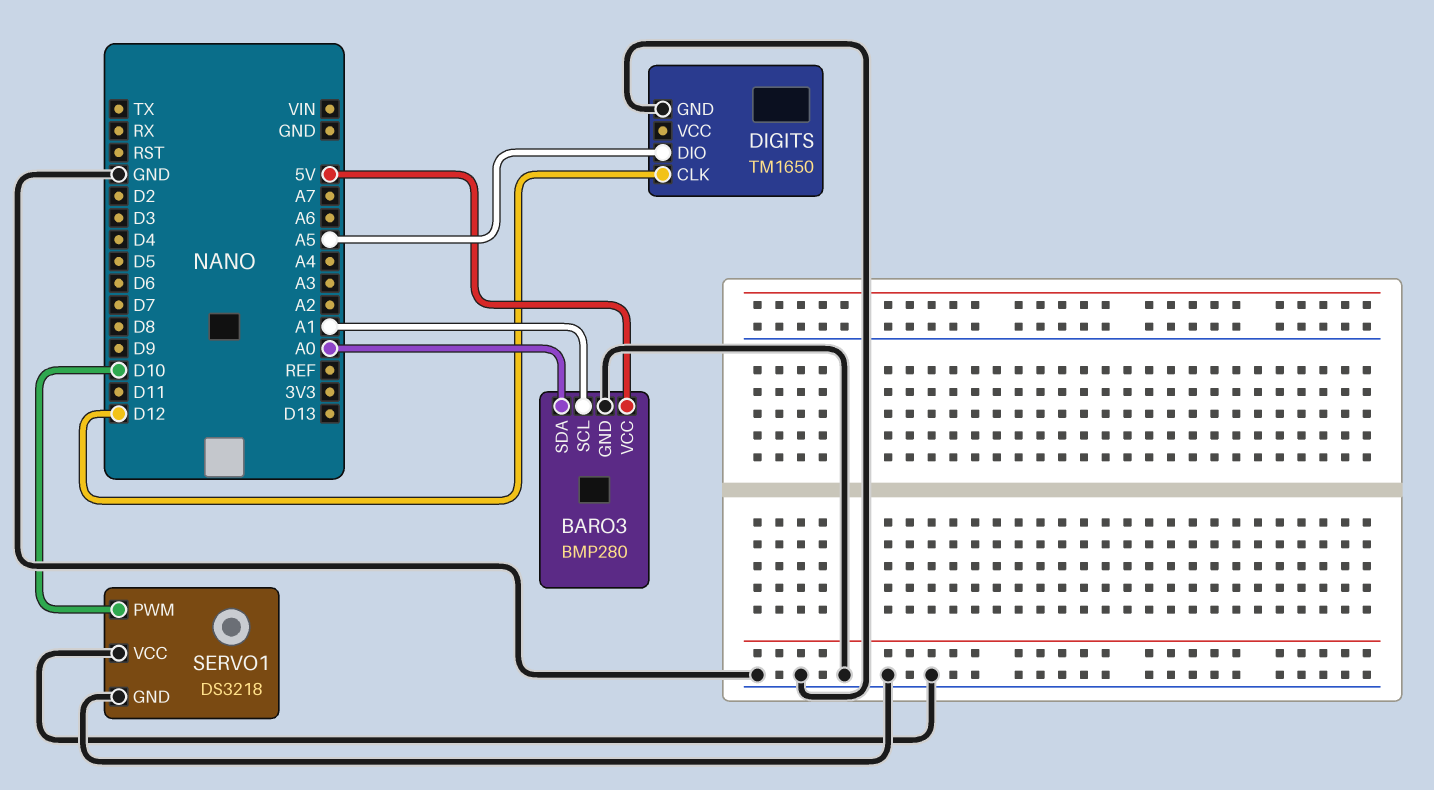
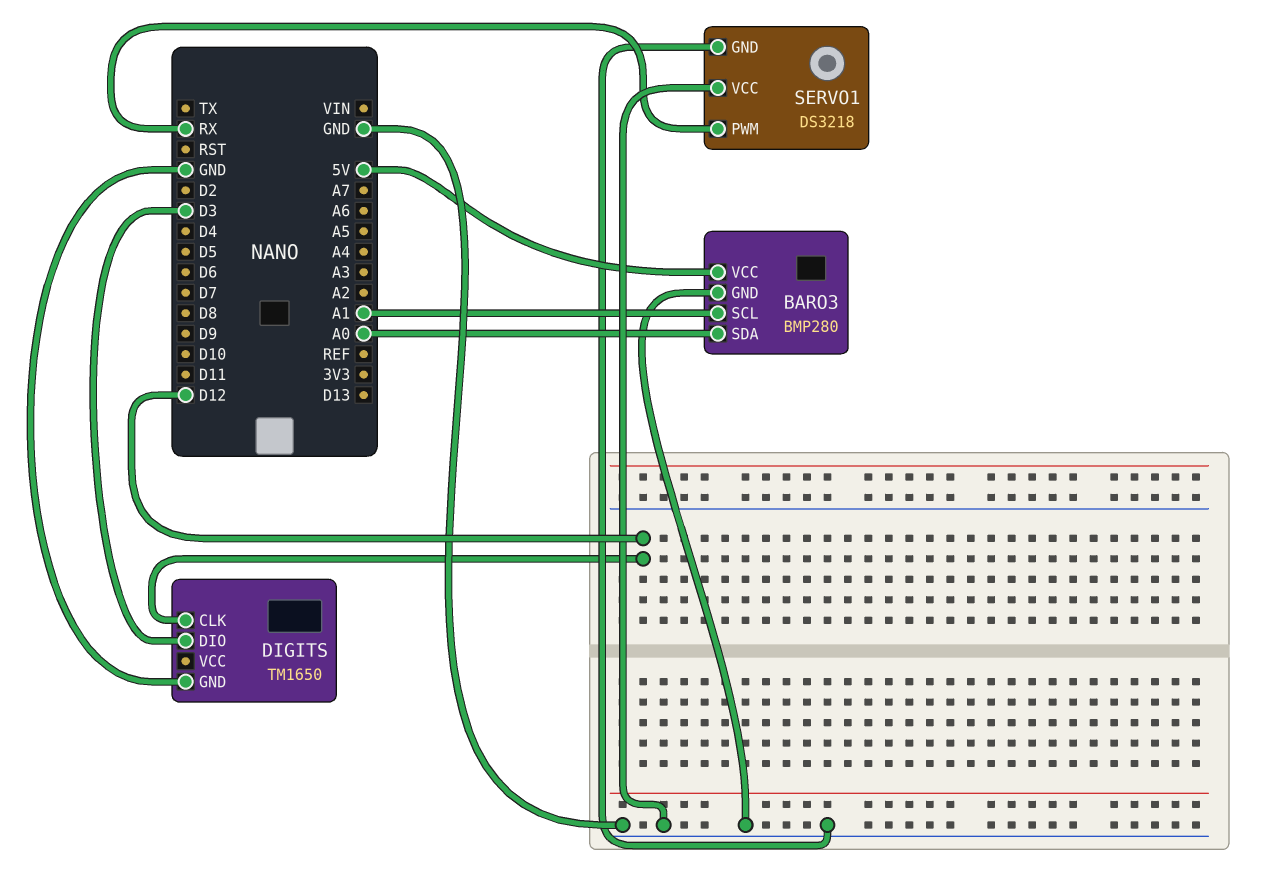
DIGITS pin DIO: A5 -> D3
SERVO1 pin PWM: D10 -> RX

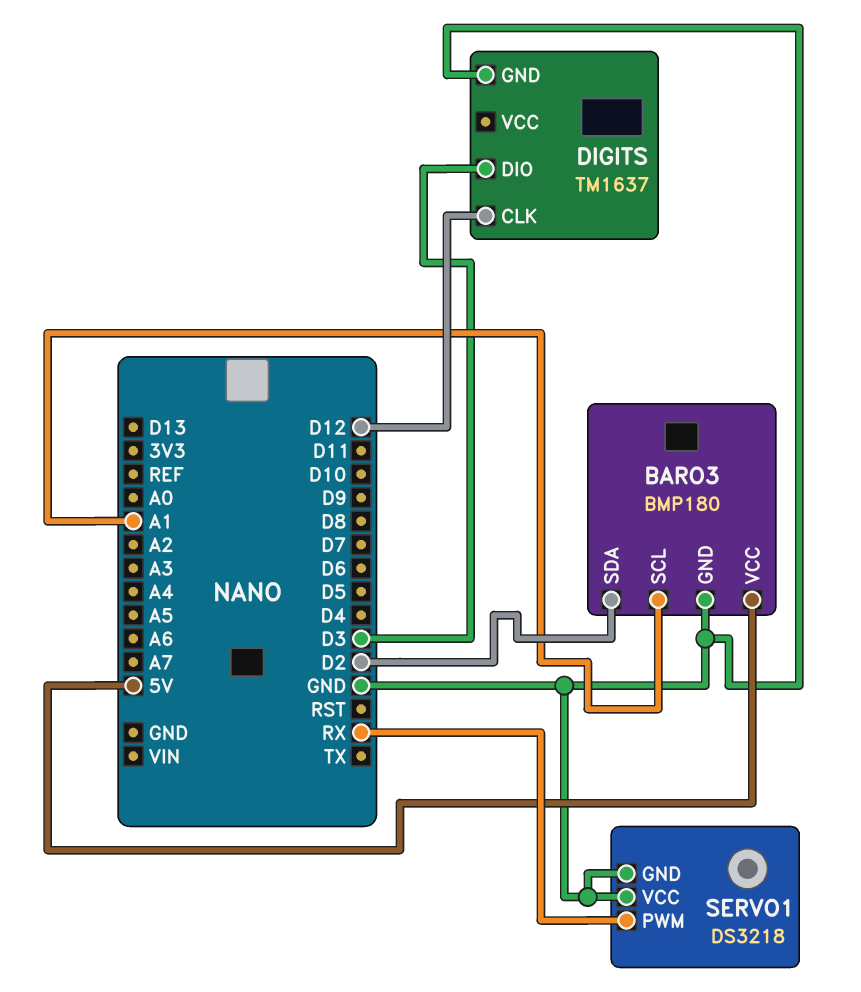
BARO3: BMP280 -> BMP180
BARO3 pin SDA: A0 -> D2
DIGITS: TM1650 -> TM1637

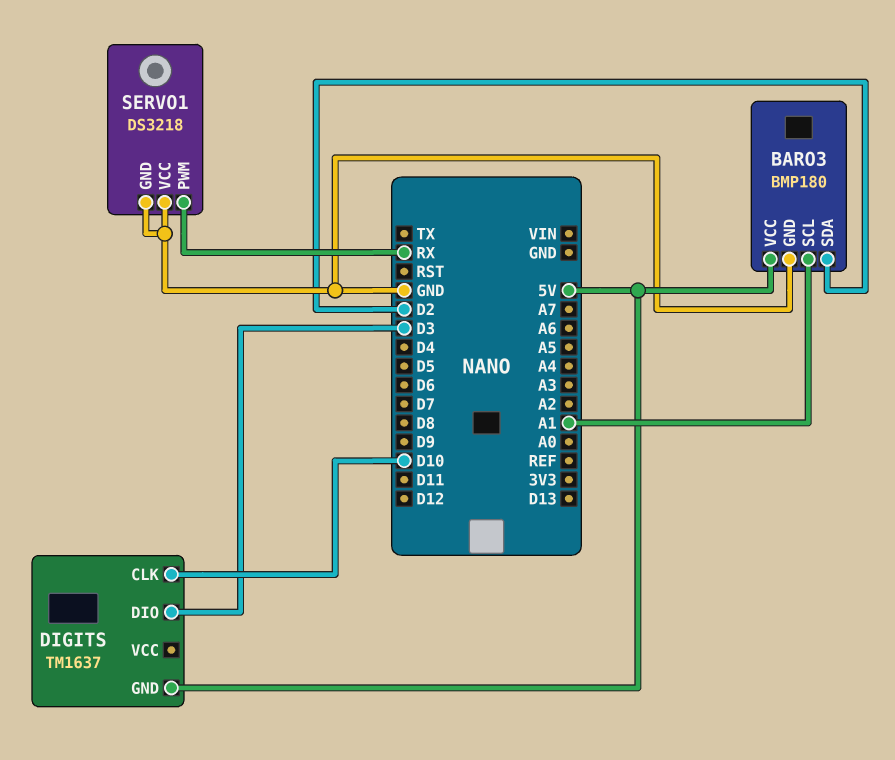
DIGITS pin CLK: D12 -> D10
DIGITS pin GND: GND -> 5V

